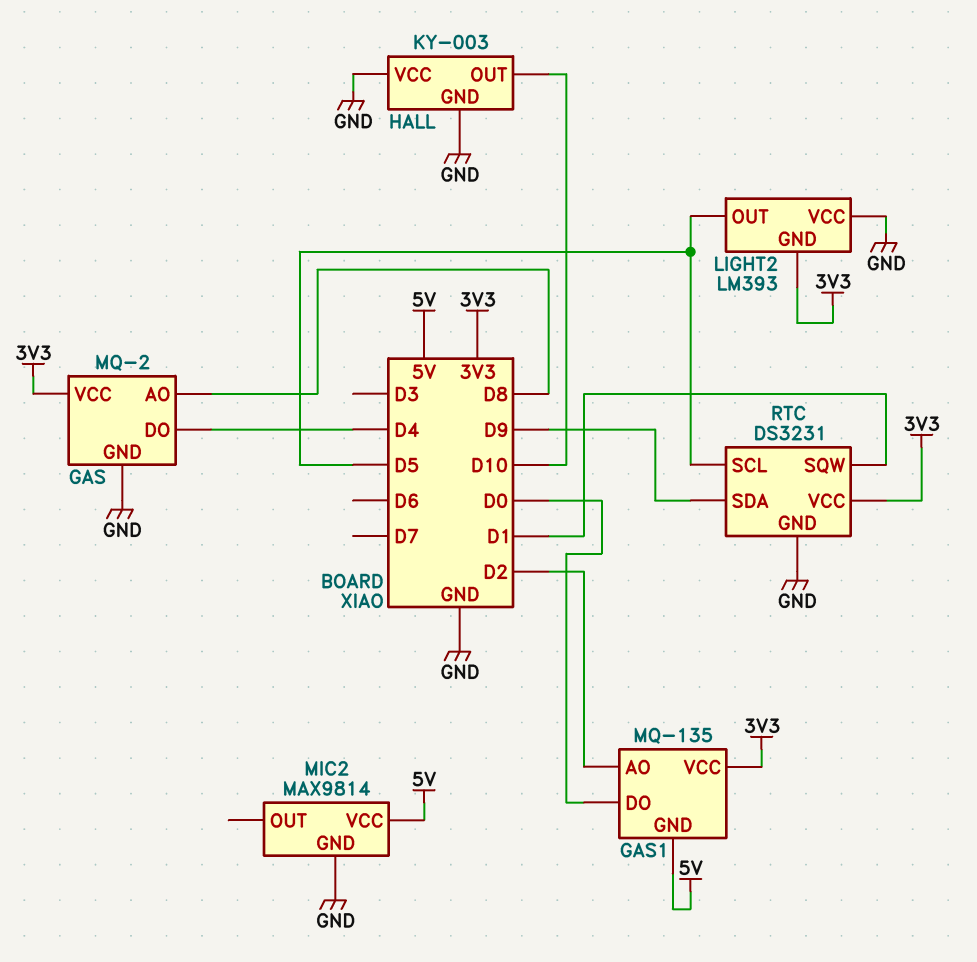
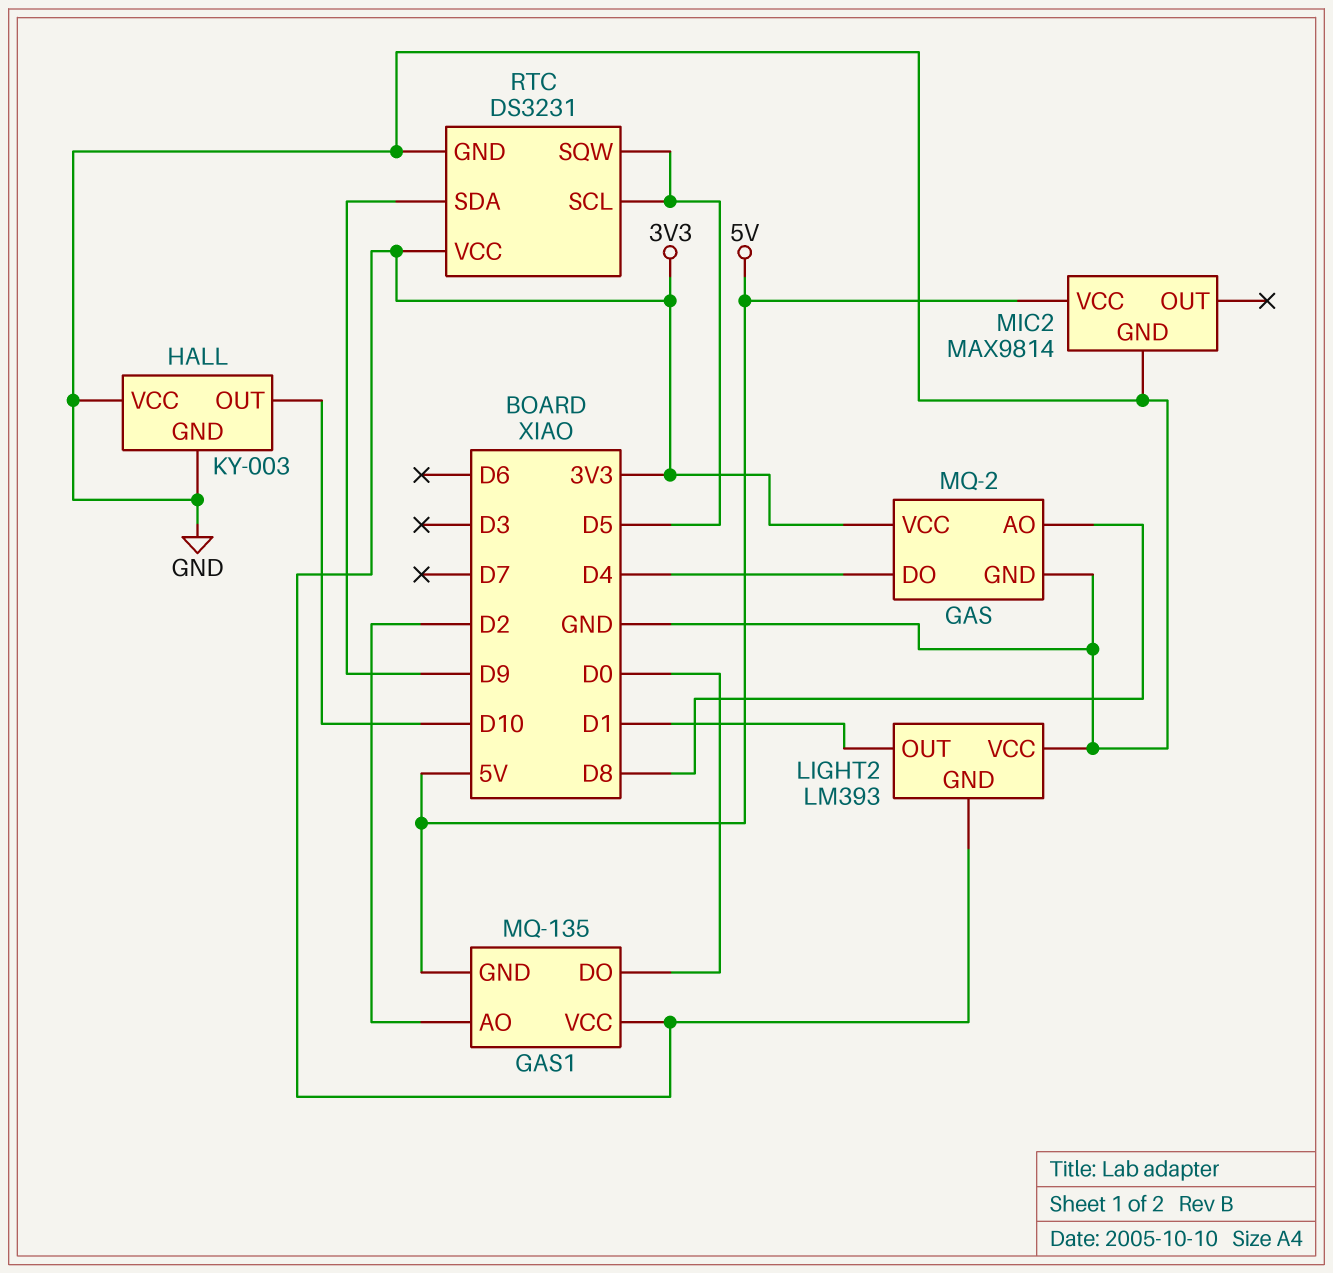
LIGHT2 pin OUT: D5 -> D1
RTC pin SQW: D1 -> D5

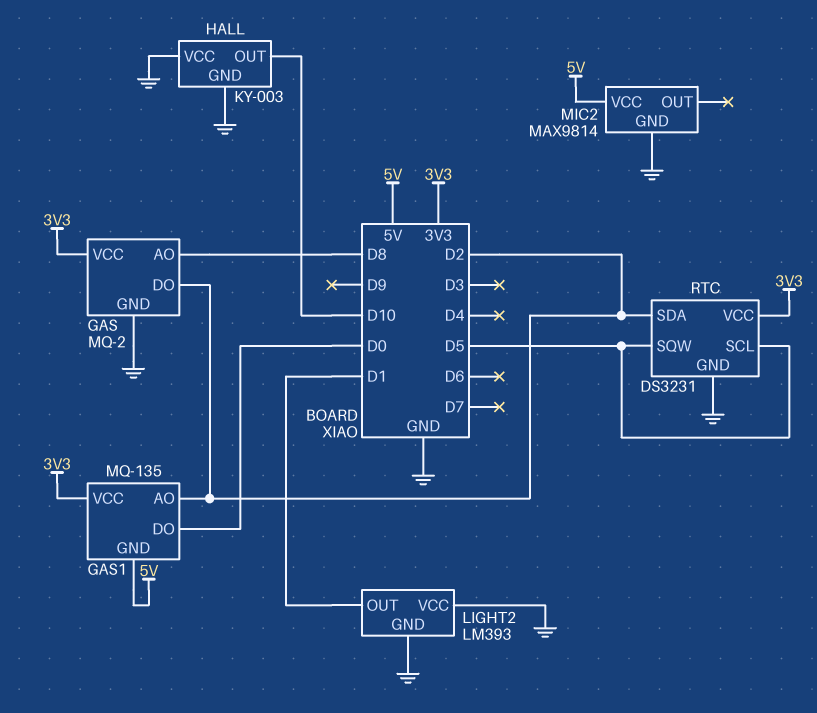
GAS pin DO: D4 -> D2
LIGHT2 pin GND: 3V3 -> GND
RTC pin SDA: D9 -> D2

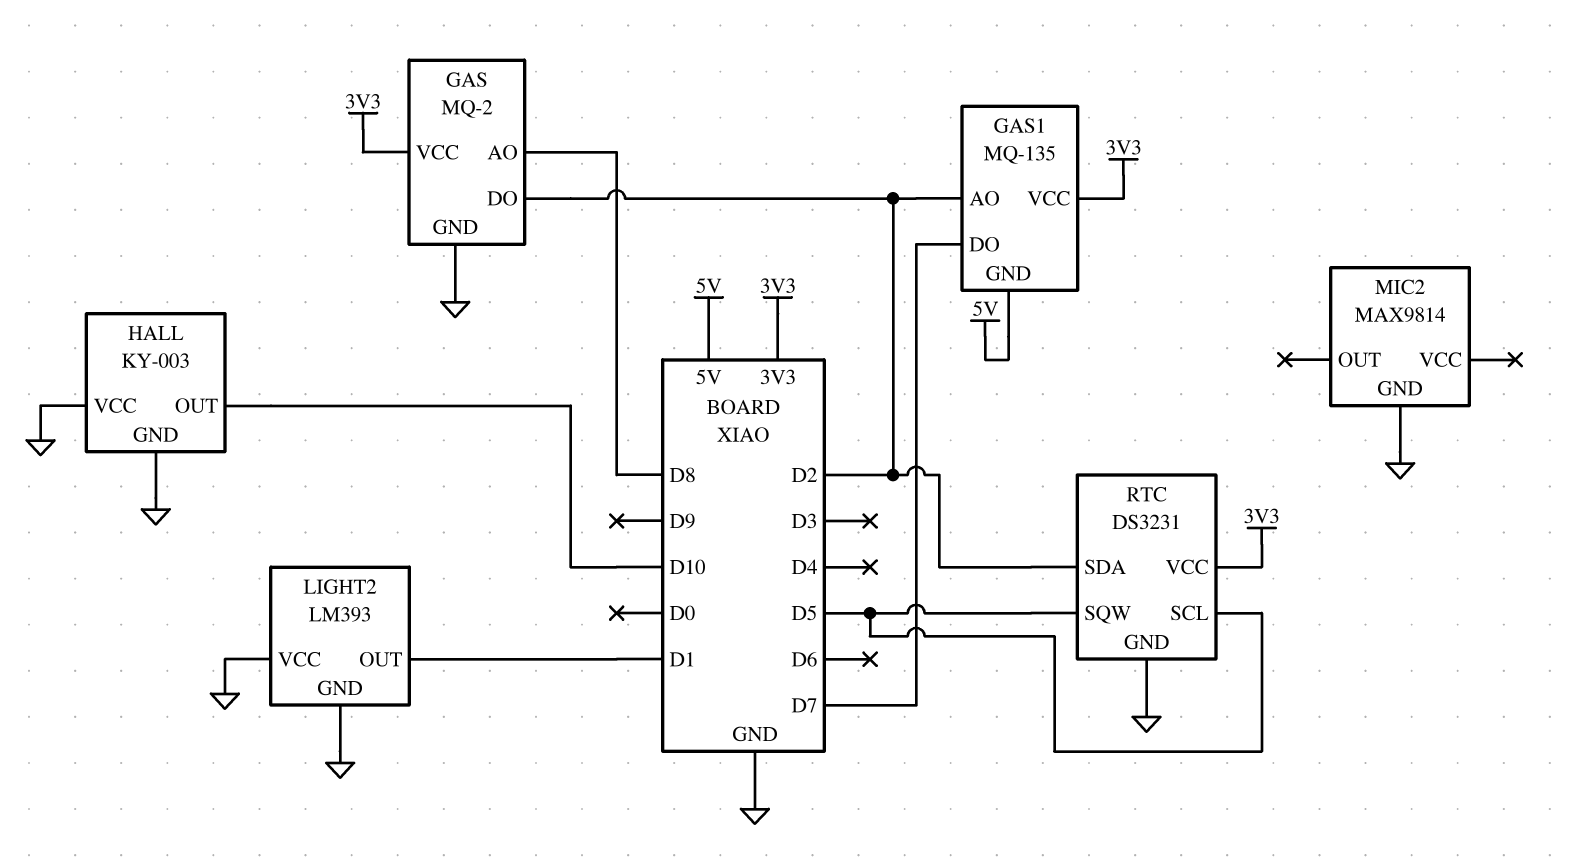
GAS1 pin DO: D0 -> D7
MIC2 pin VCC: 5V -> none

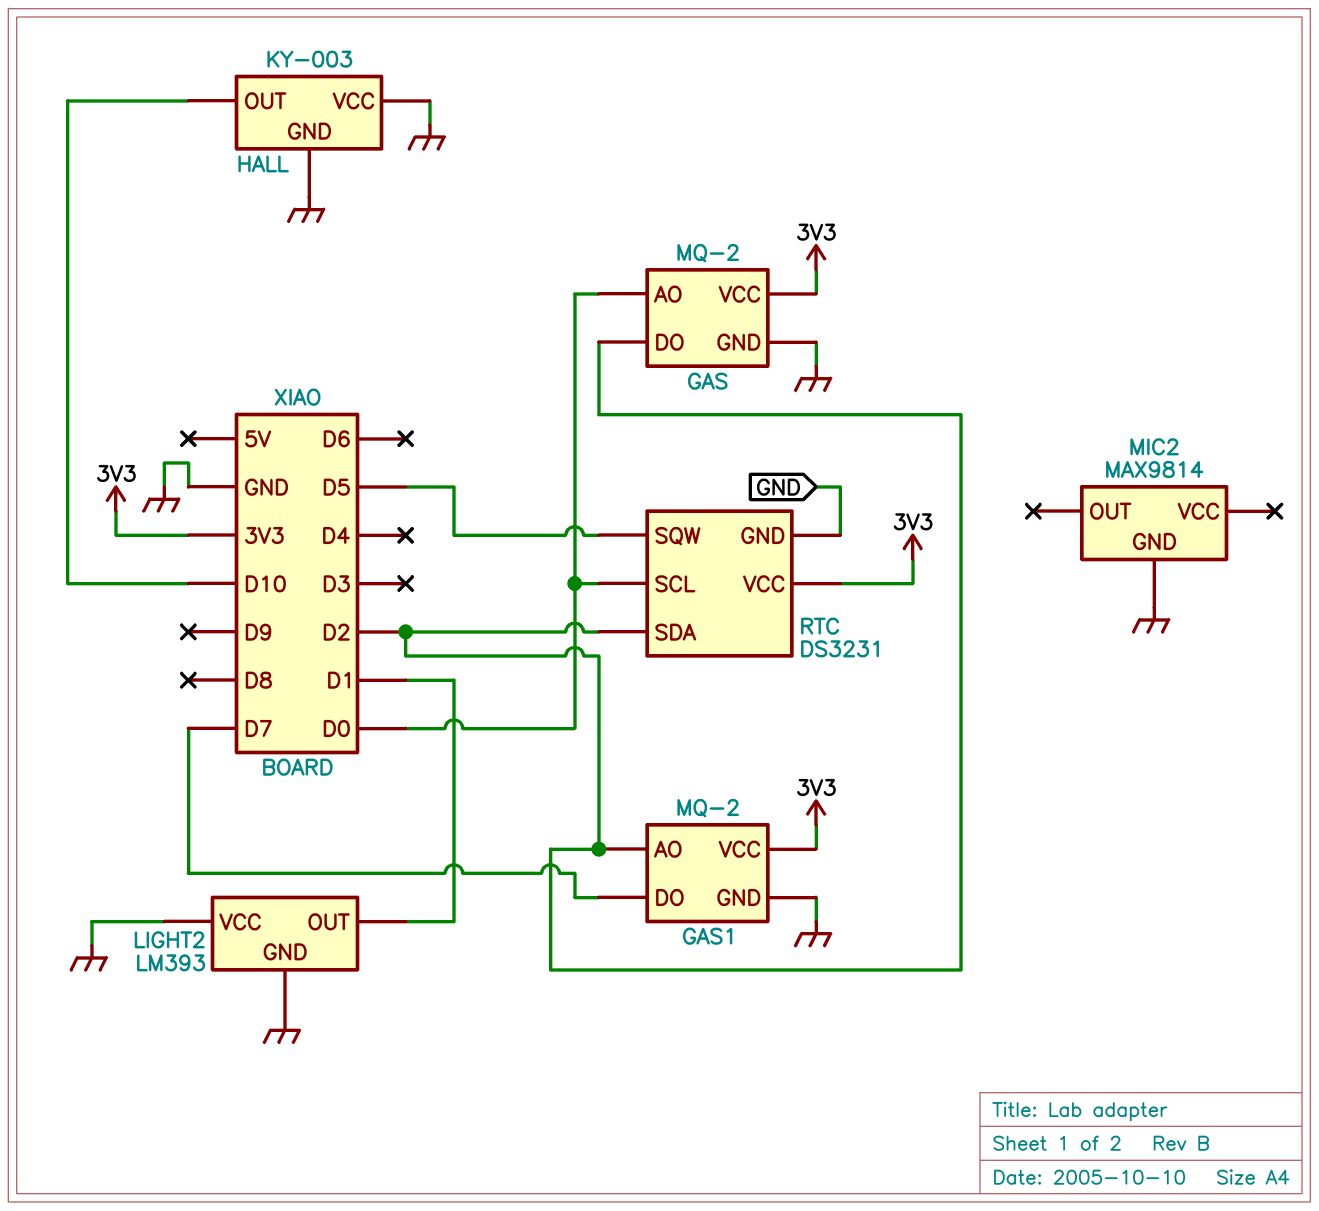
GAS pin AO: D8 -> D0
GAS1: MQ-135 -> MQ-2
GAS1 pin GND: 5V -> GND
RTC pin SCL: D5 -> D0

